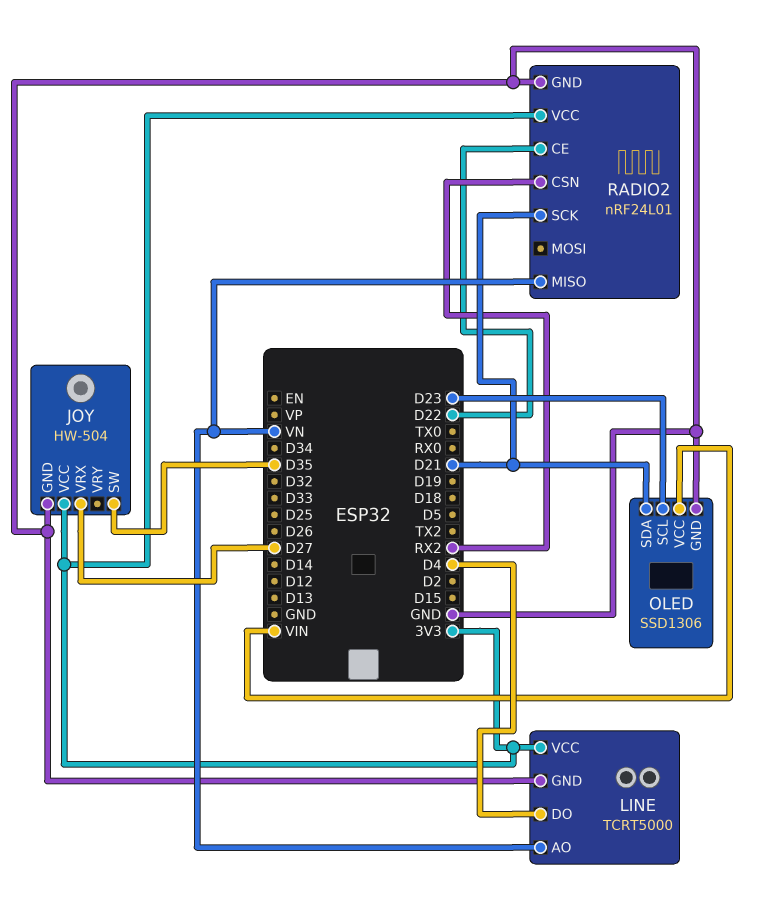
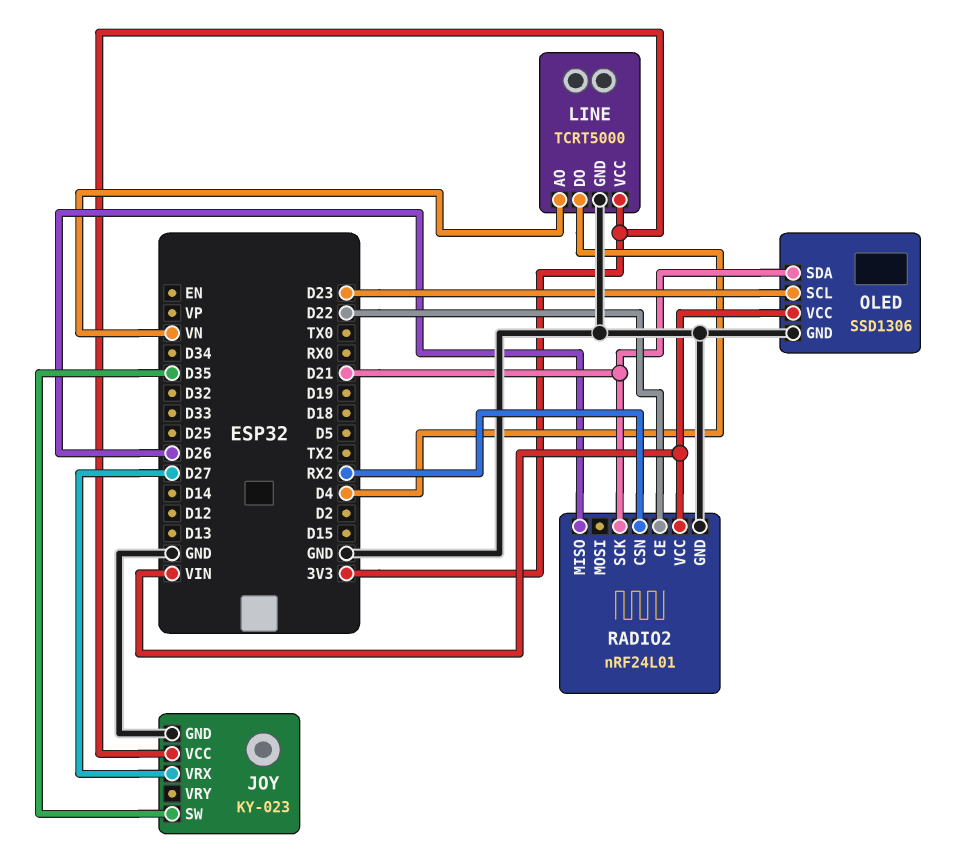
JOY: HW-504 -> KY-023
RADIO2 pin MISO: VN -> D26
RADIO2 pin VCC: 3V3 -> VIN

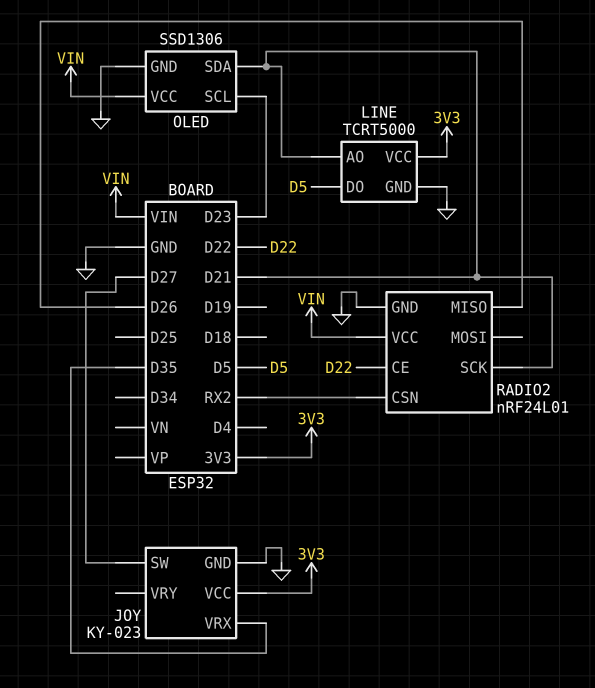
JOY pin SW: D35 -> D27
JOY pin VRX: D27 -> D35
LINE pin AO: VN -> D21
LINE pin DO: D4 -> D5

